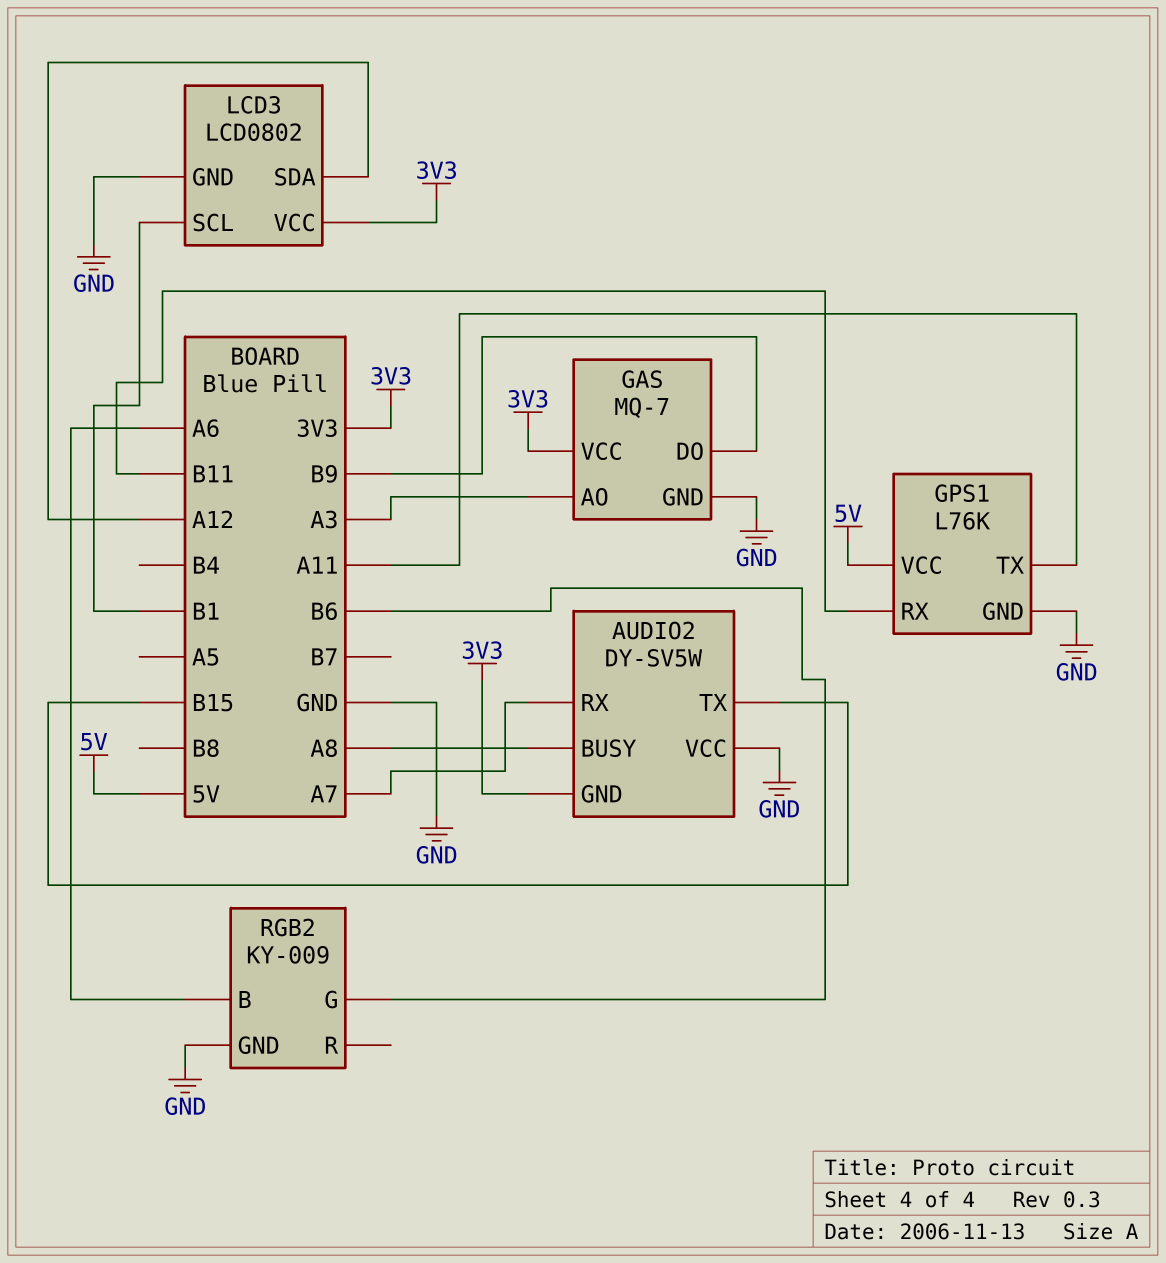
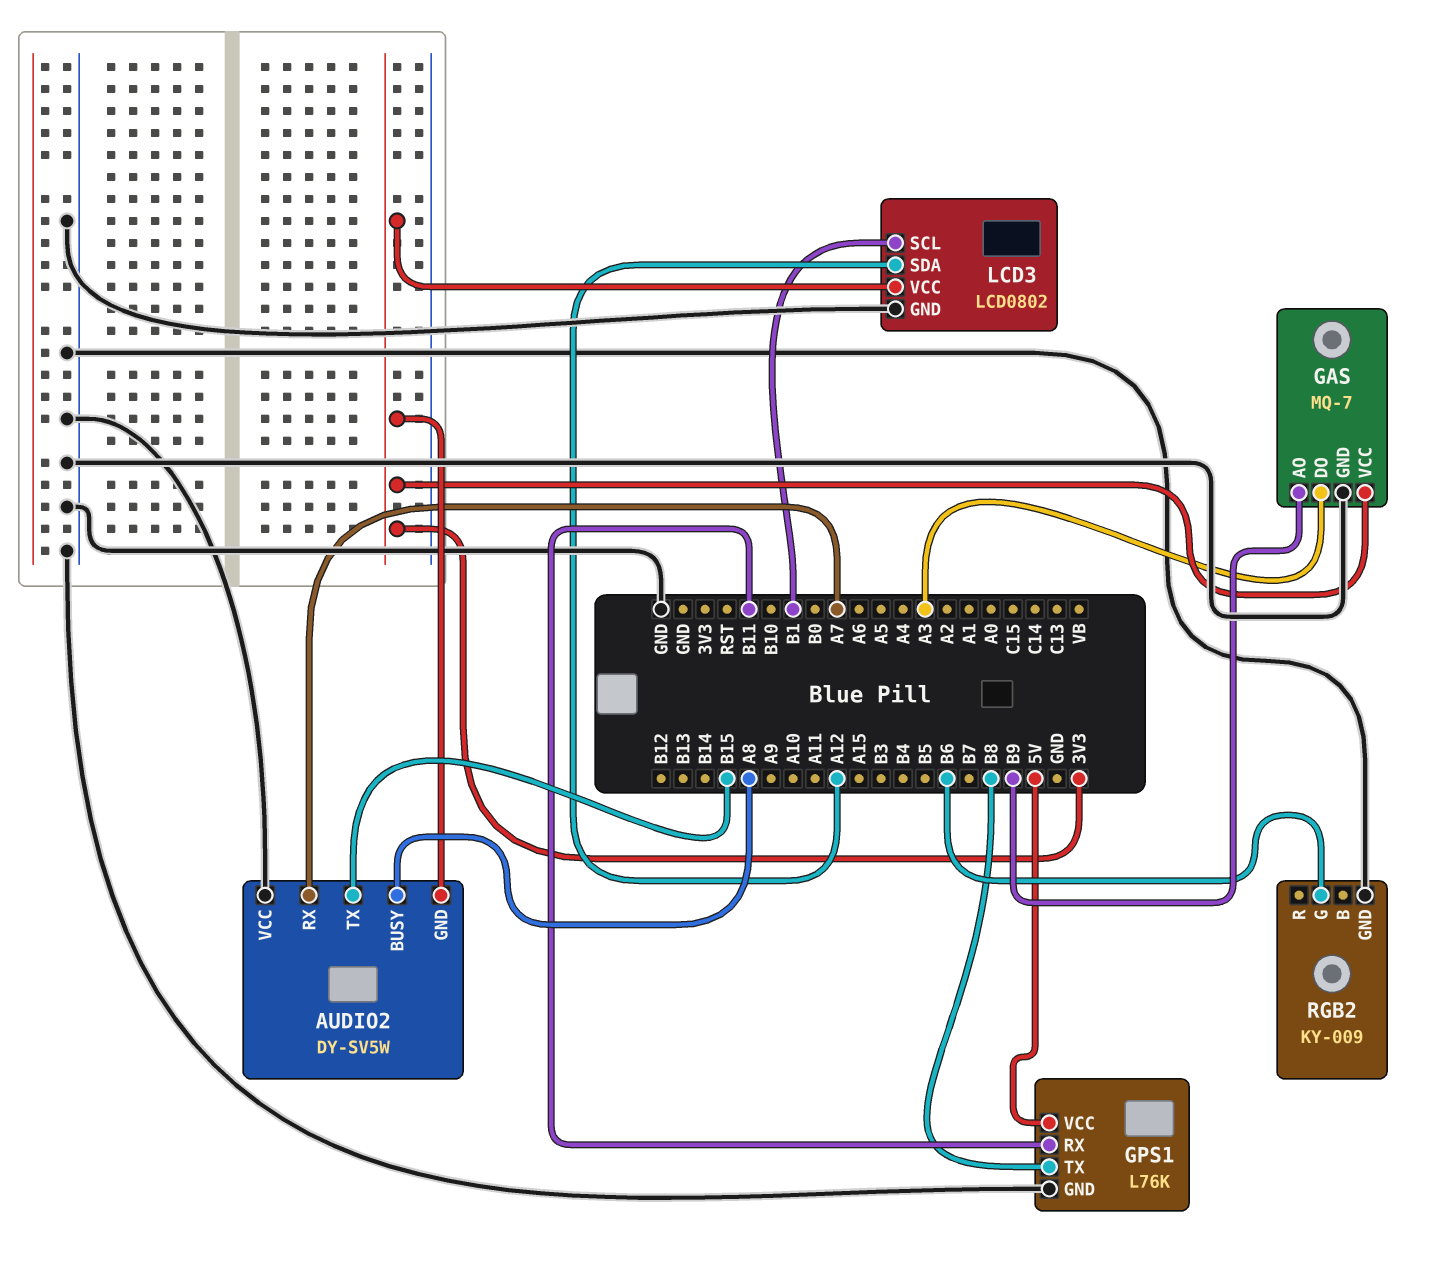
GAS pin AO: A3 -> B9
GAS pin DO: B9 -> A3
GPS1 pin TX: A11 -> B8
RGB2 pin B: A6 -> none

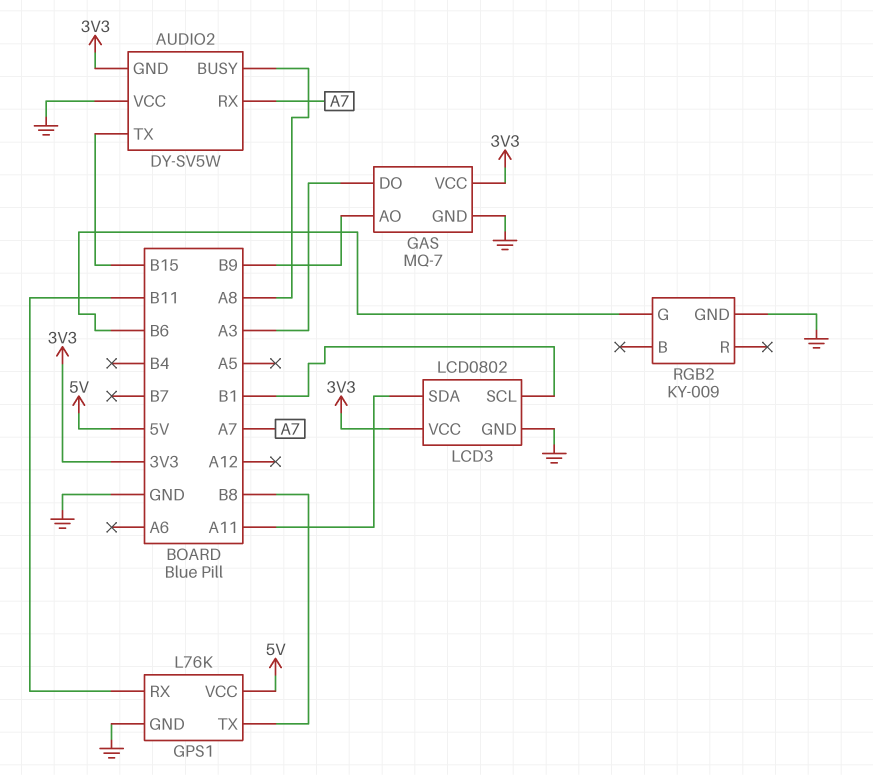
LCD3 pin SDA: A12 -> A11

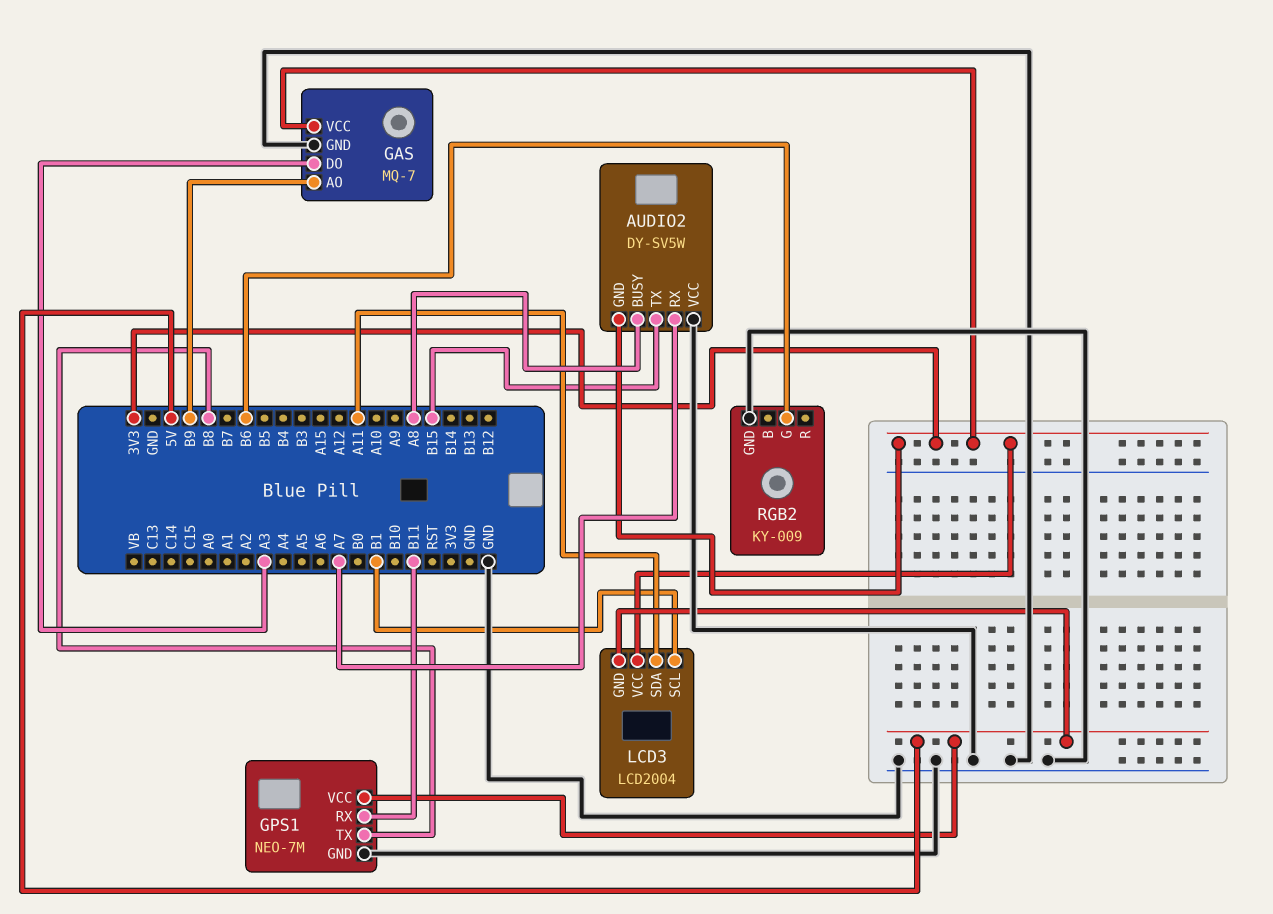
GPS1: L76K -> NEO-7M
LCD3: LCD0802 -> LCD2004
LCD3 pin GND: GND -> 5V

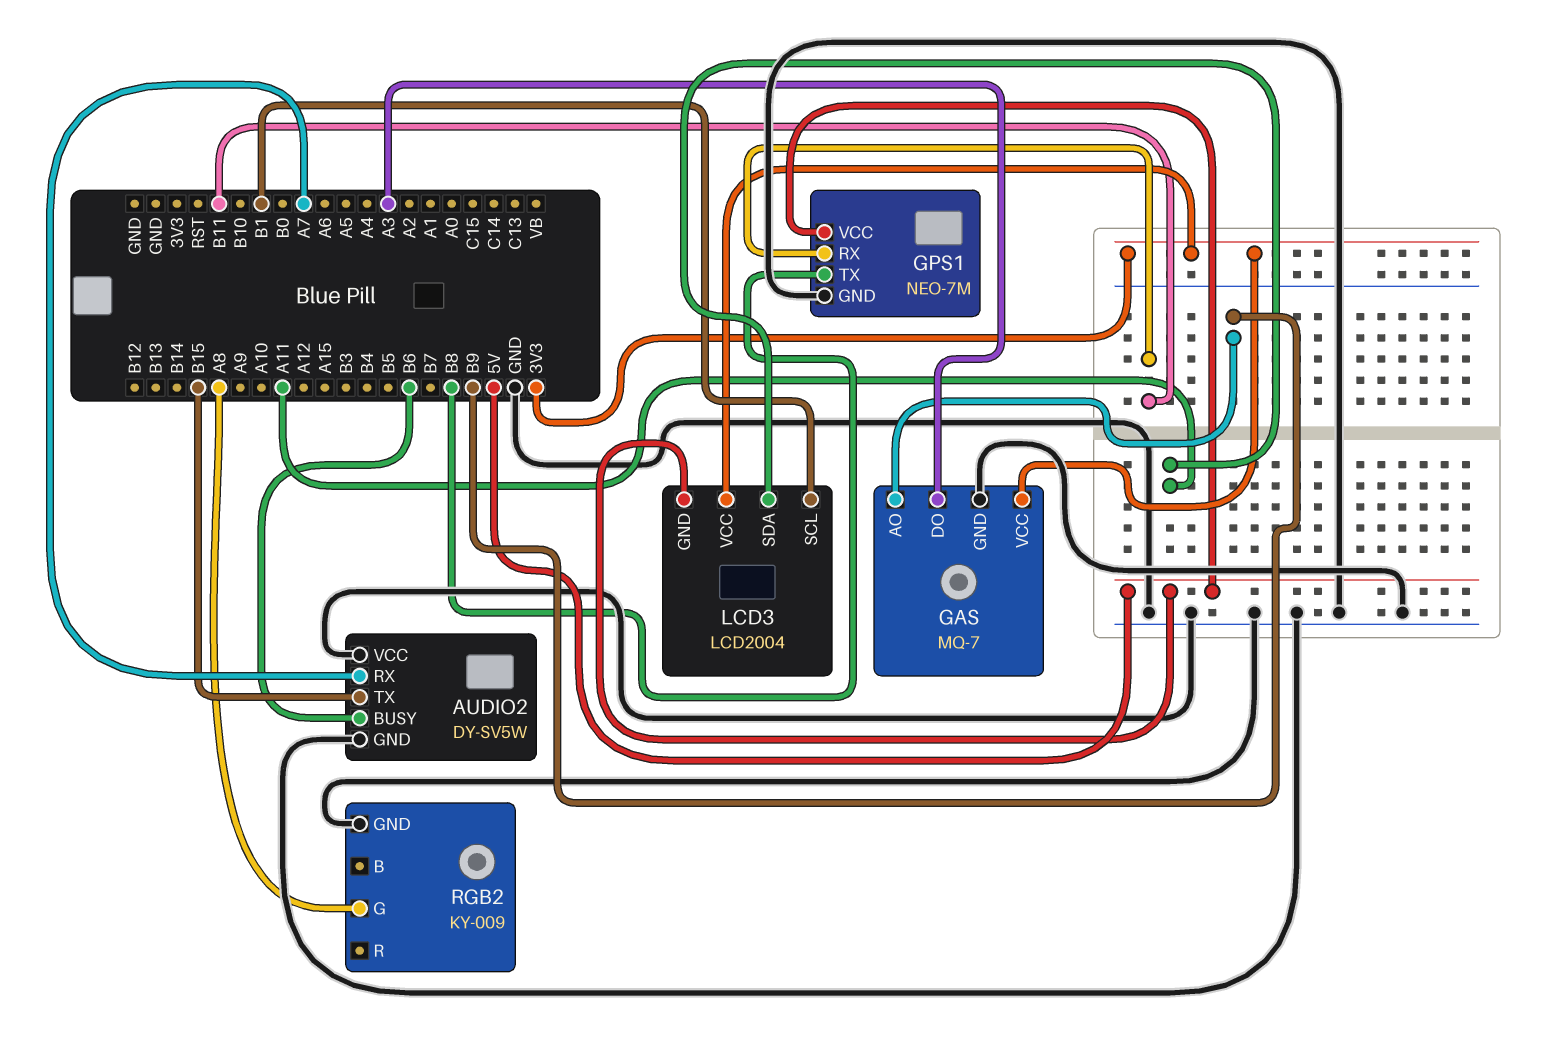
AUDIO2 pin BUSY: A8 -> B6
AUDIO2 pin GND: 3V3 -> GND
RGB2 pin G: B6 -> A8

